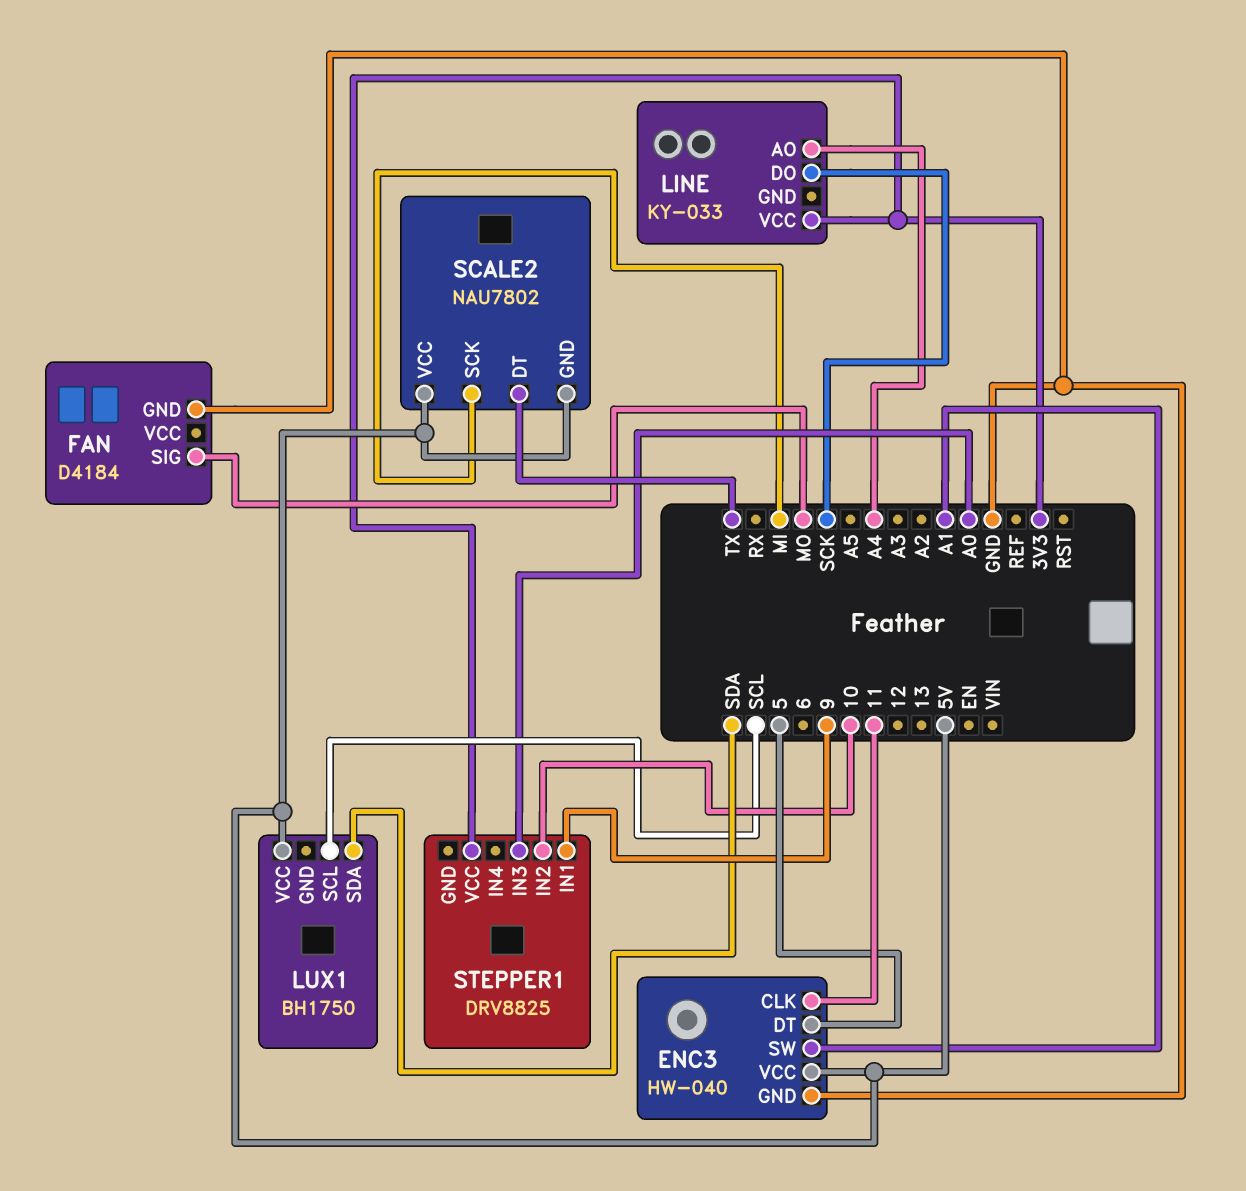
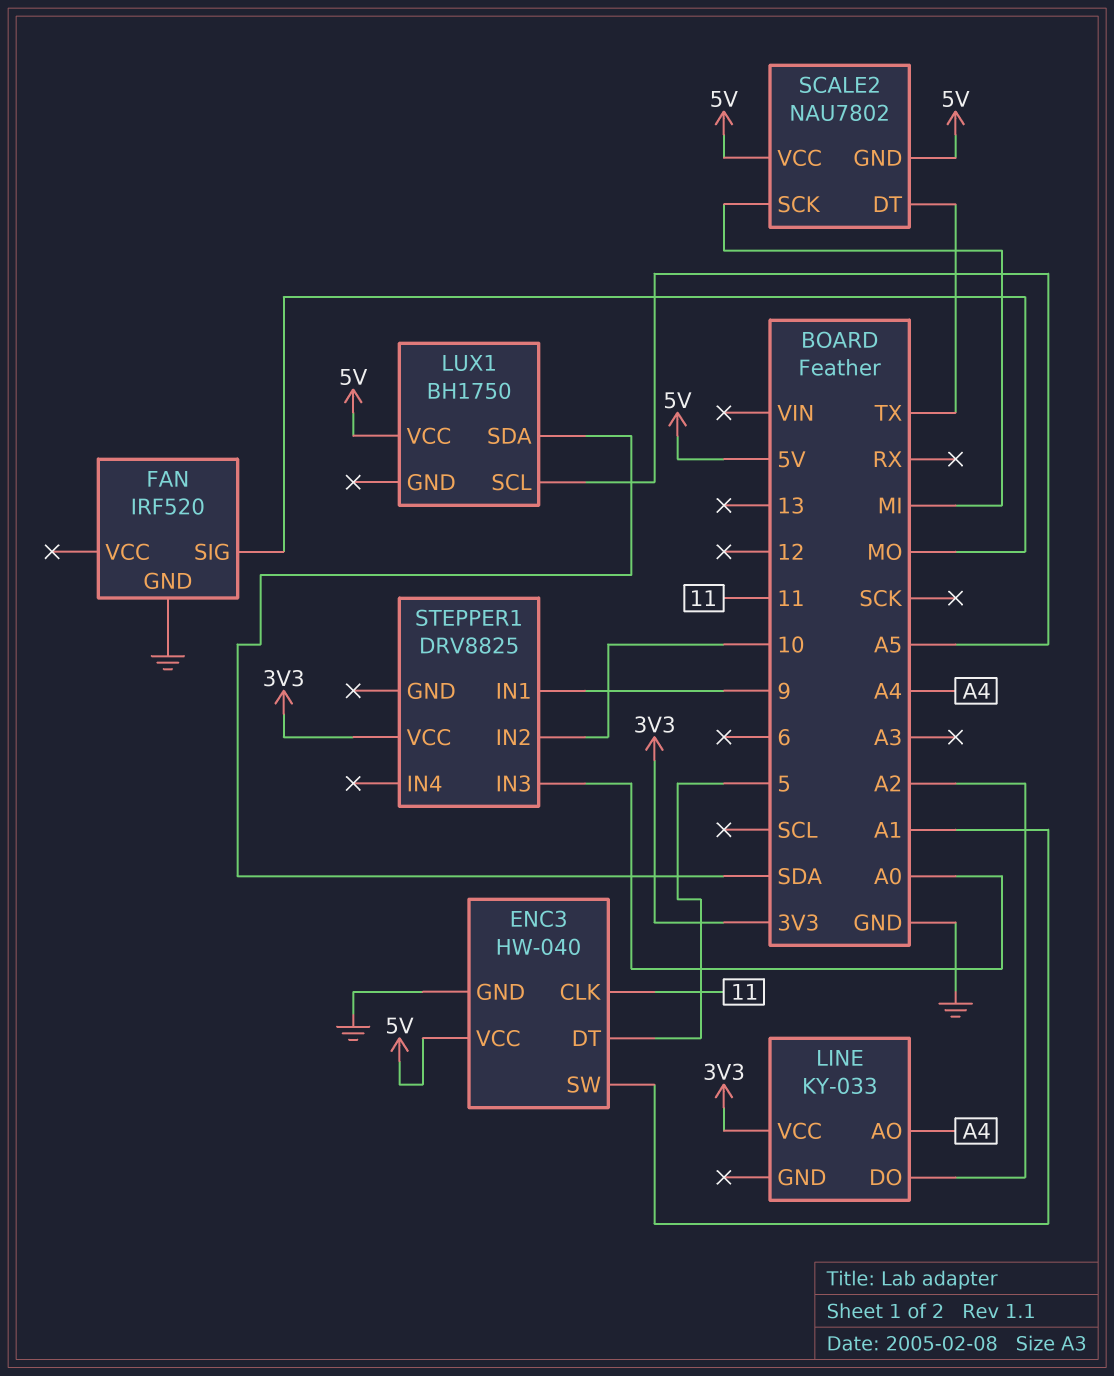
FAN: D4184 -> IRF520
LINE pin DO: SCK -> A2
LUX1 pin SCL: SCL -> A5

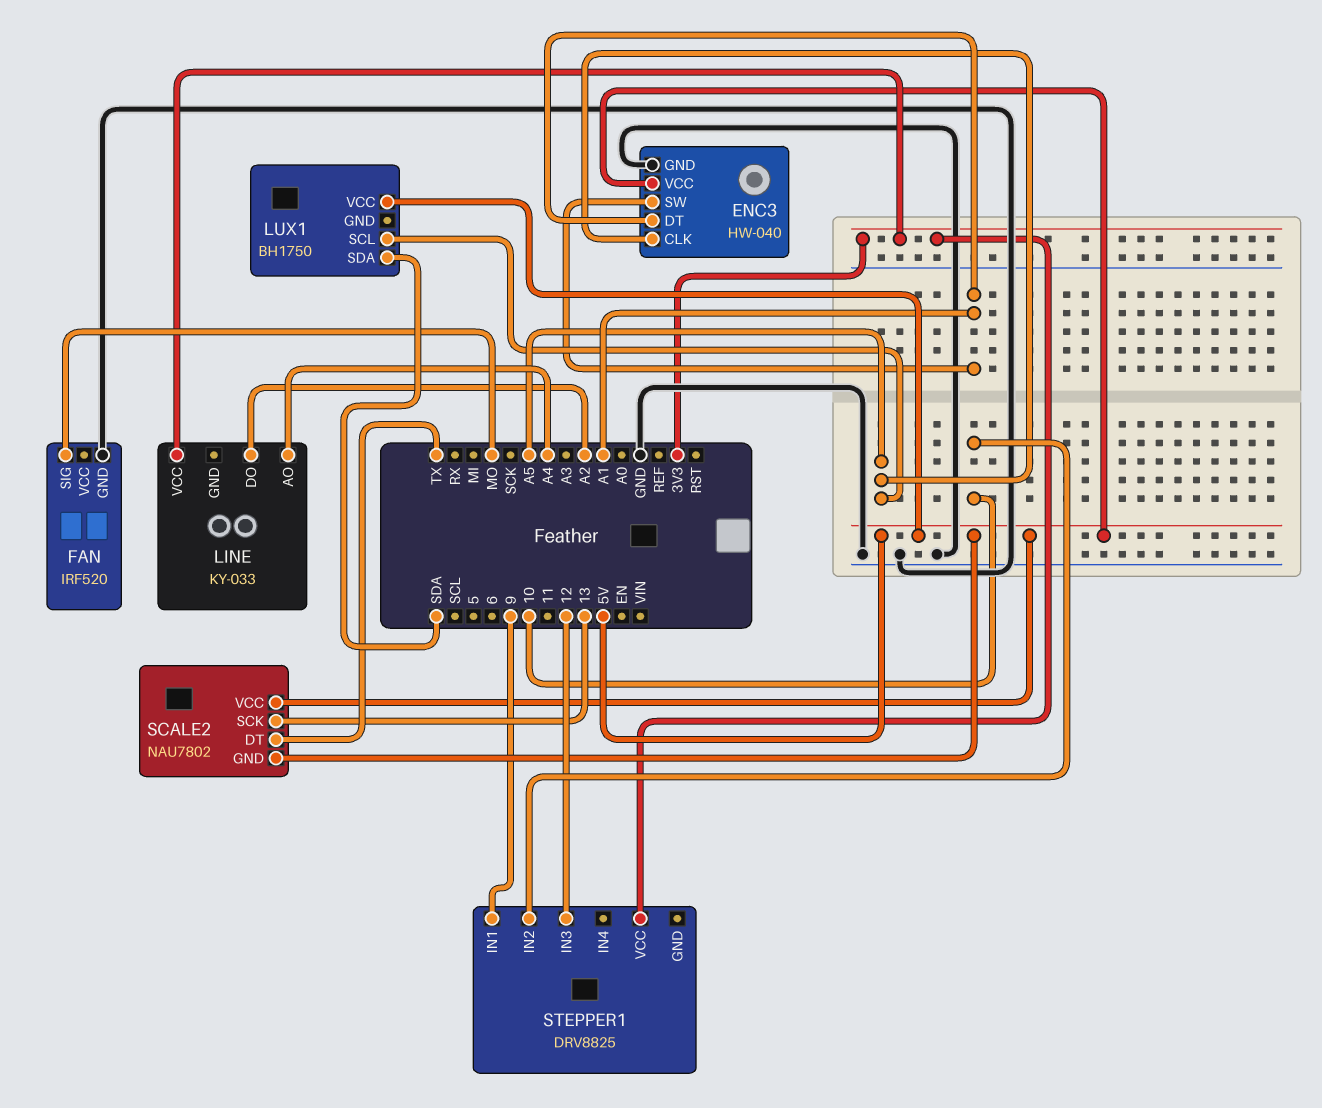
ENC3 pin CLK: 11 -> A5
ENC3 pin DT: 5 -> A1
SCALE2 pin SCK: MI -> 13
STEPPER1 pin IN3: A0 -> 12

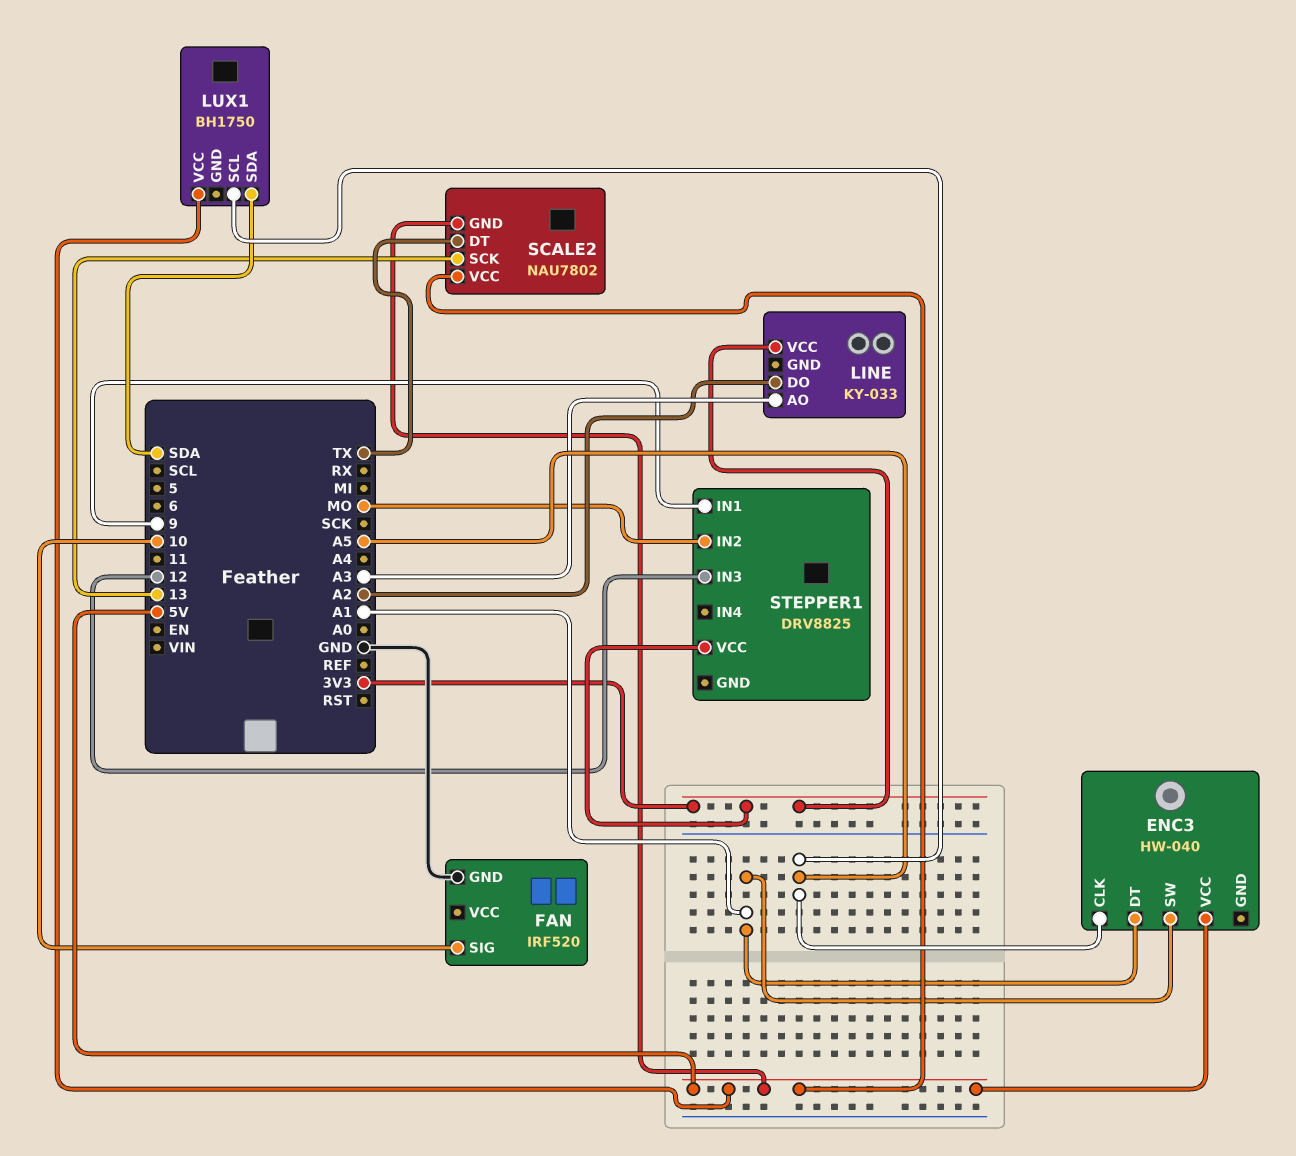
ENC3 pin GND: GND -> none
FAN pin SIG: MO -> 10
LINE pin AO: A4 -> A3
STEPPER1 pin IN2: 10 -> MO

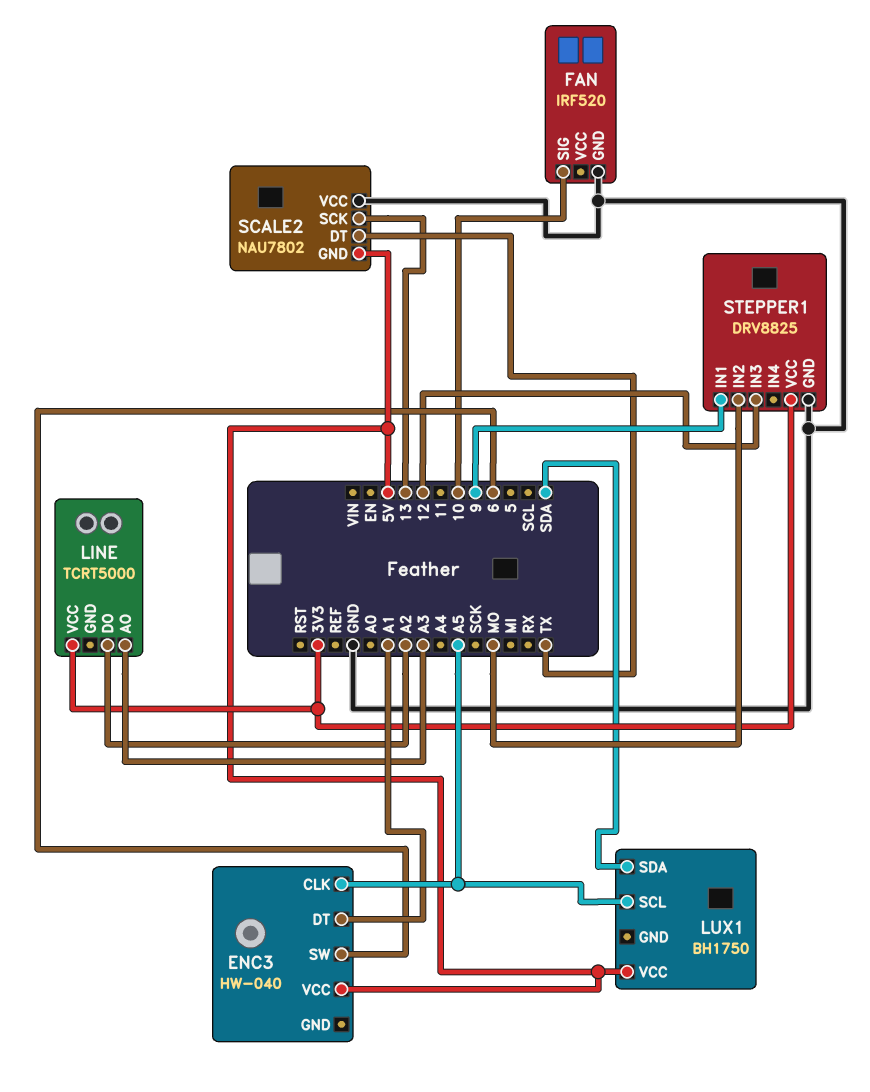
ENC3 pin SW: A1 -> 6
LINE: KY-033 -> TCRT5000
SCALE2 pin VCC: 5V -> GND
STEPPER1 pin GND: none -> GND

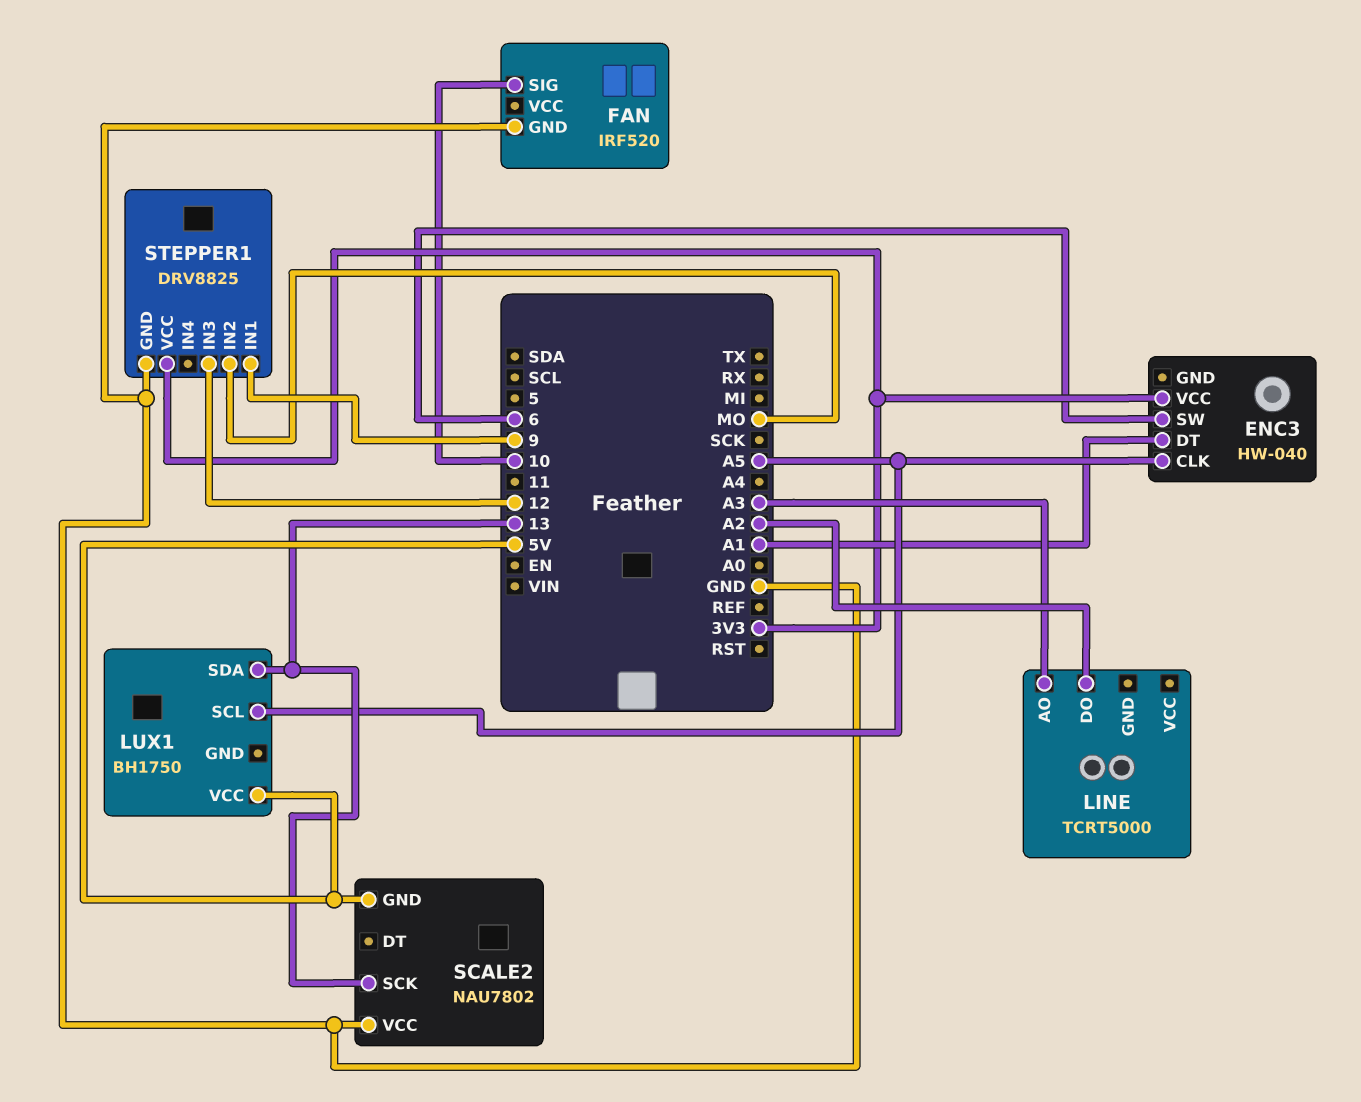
ENC3 pin VCC: 5V -> 3V3
LINE pin VCC: 3V3 -> none
LUX1 pin SDA: SDA -> 13
SCALE2 pin DT: TX -> none

